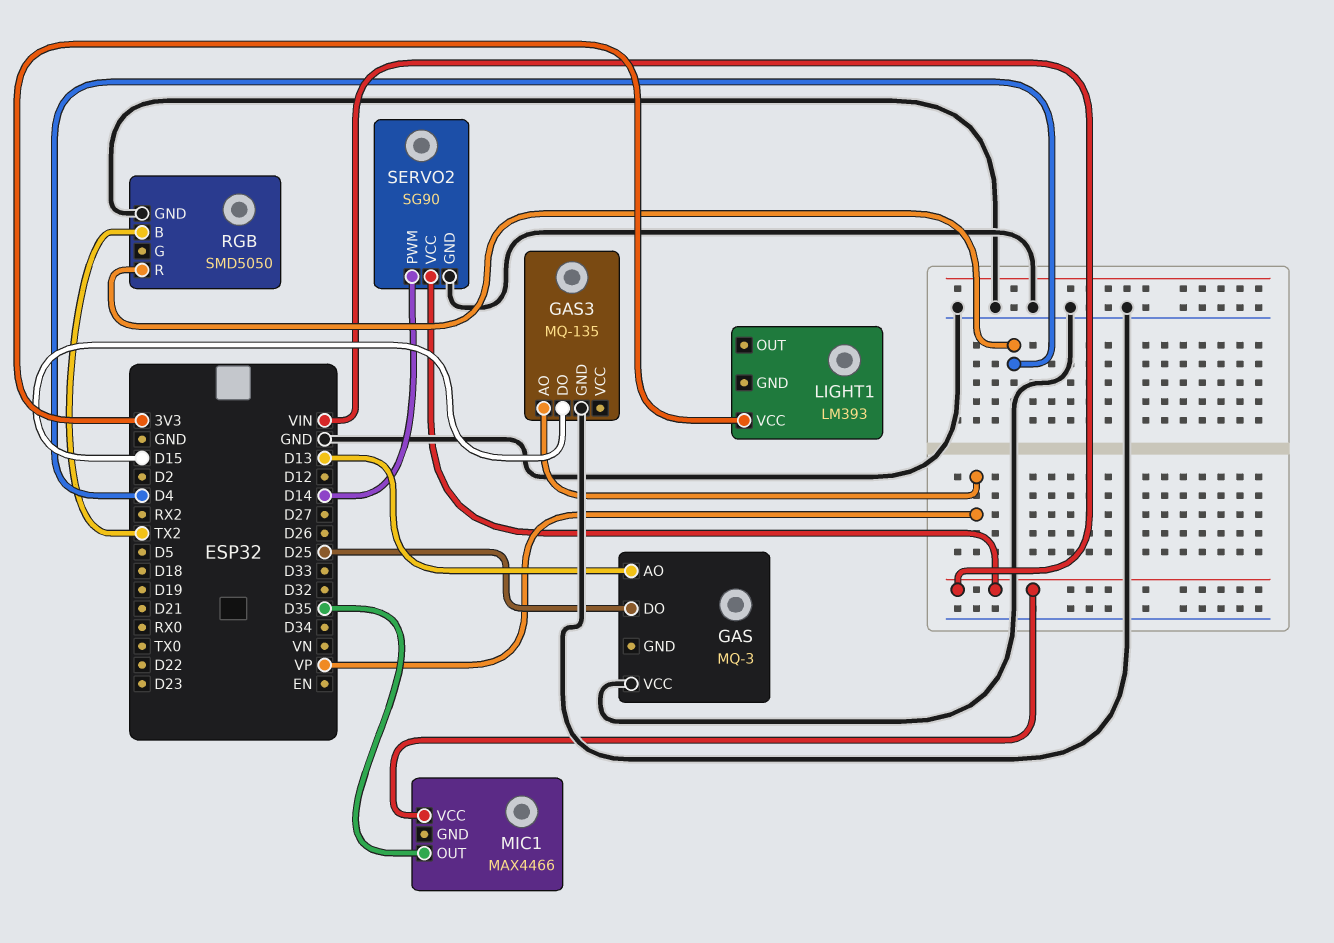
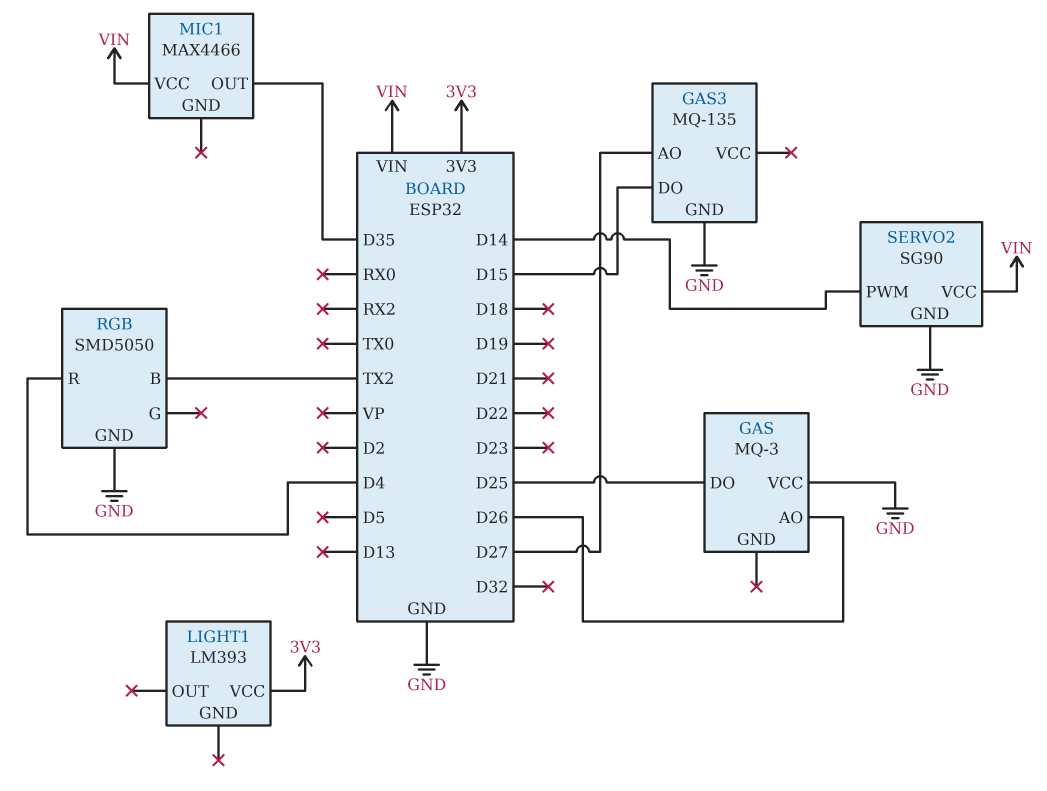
GAS pin AO: D13 -> D26
GAS3 pin AO: VP -> D27

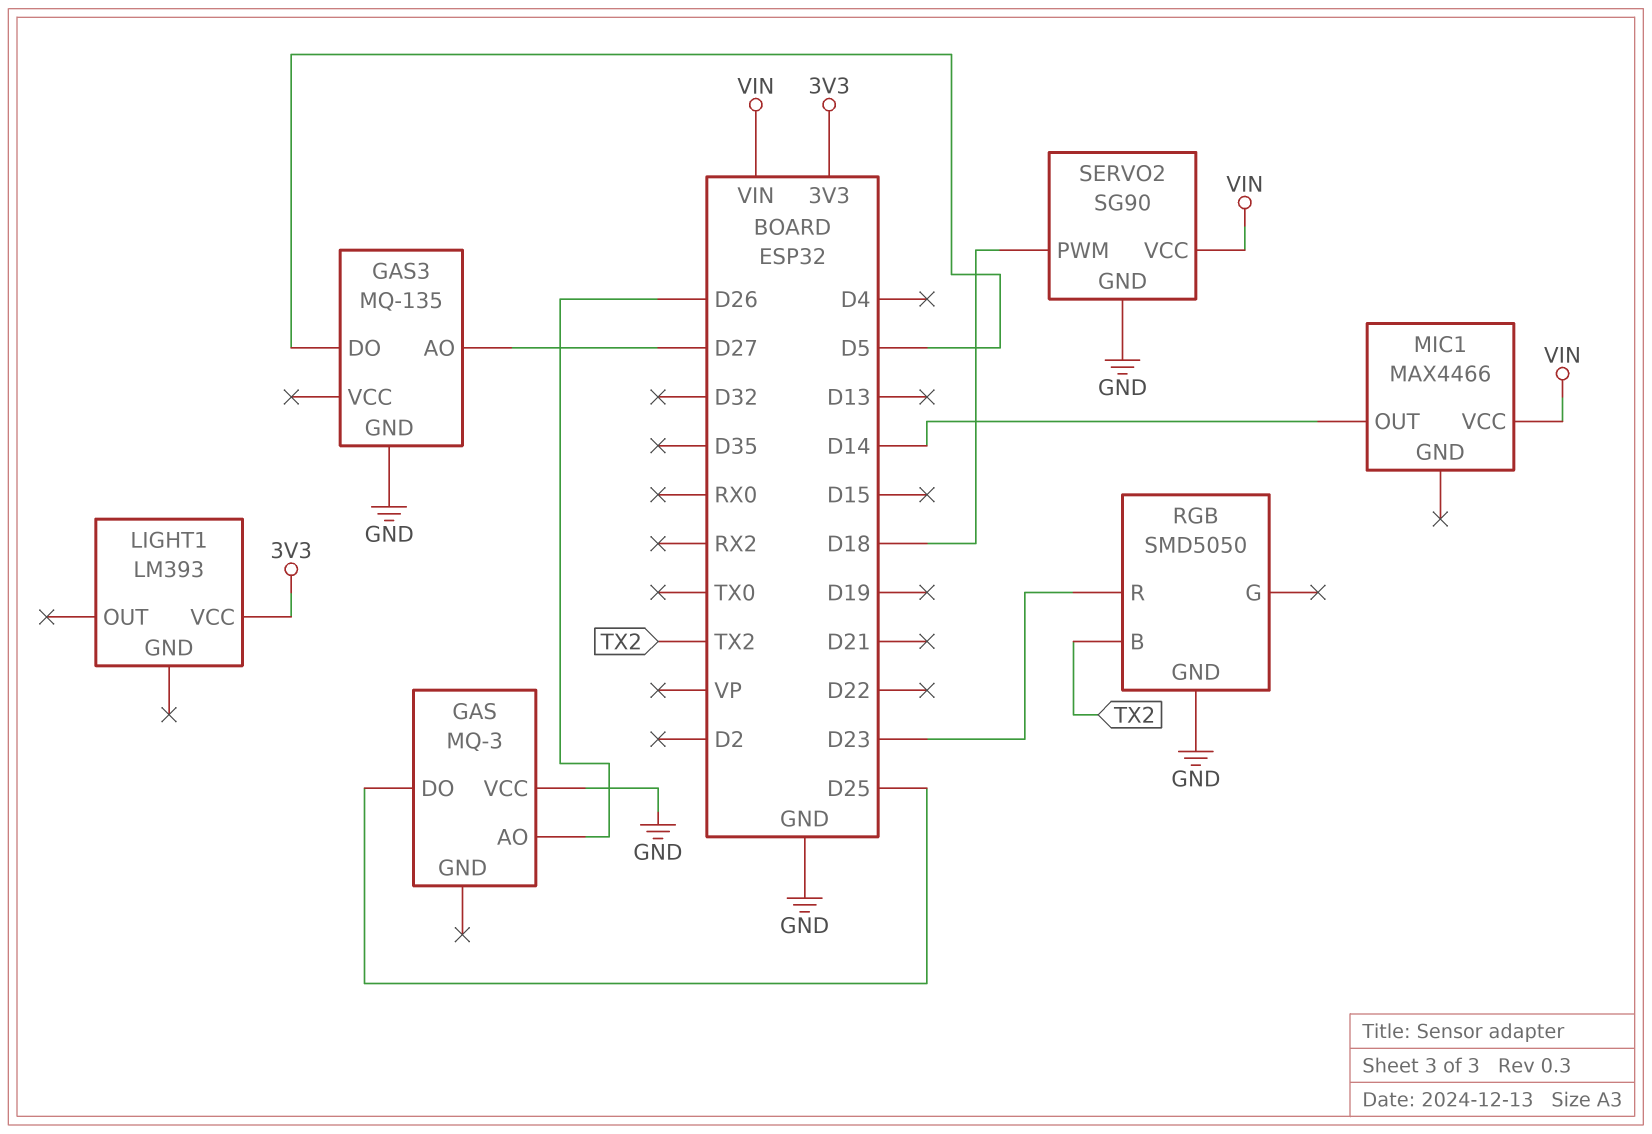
GAS3 pin DO: D15 -> D5
MIC1 pin OUT: D35 -> D14
RGB pin R: D4 -> D23
SERVO2 pin PWM: D14 -> D18

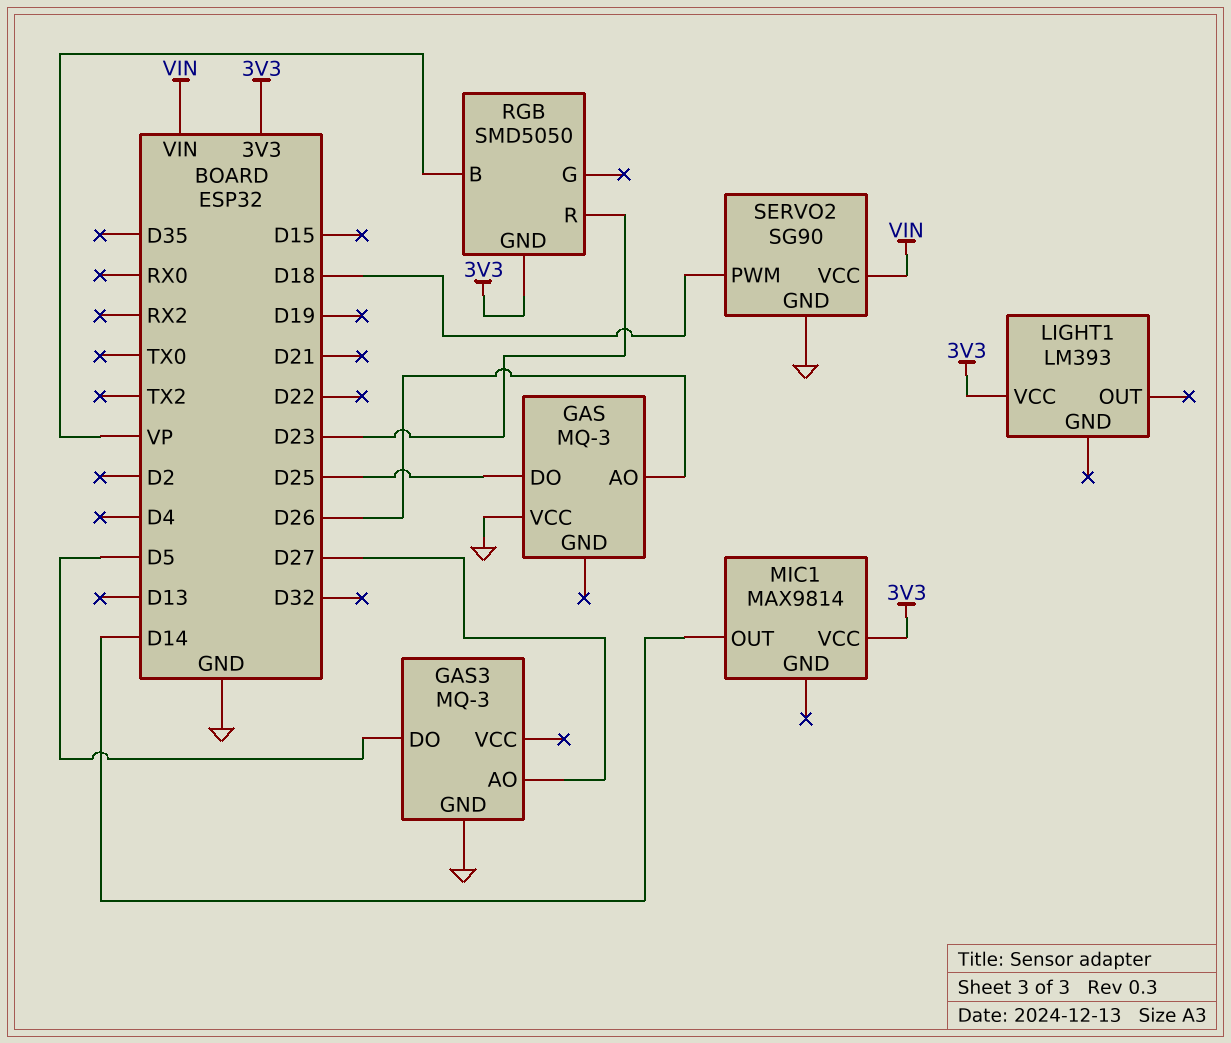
GAS3: MQ-135 -> MQ-3
MIC1: MAX4466 -> MAX9814
MIC1 pin VCC: VIN -> 3V3
RGB pin B: TX2 -> VP
RGB pin GND: GND -> 3V3

